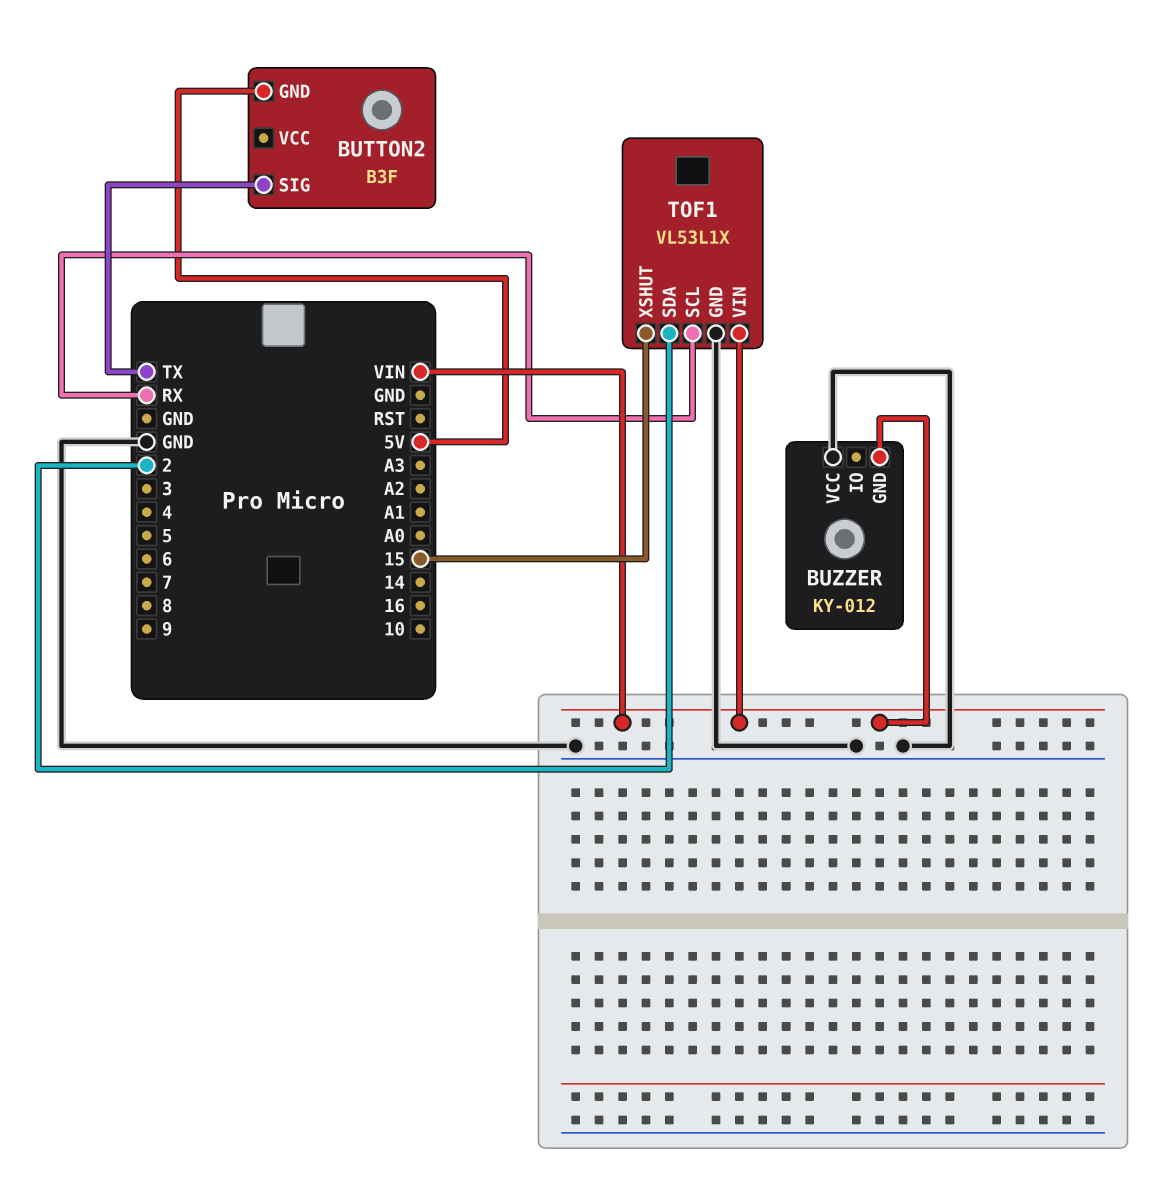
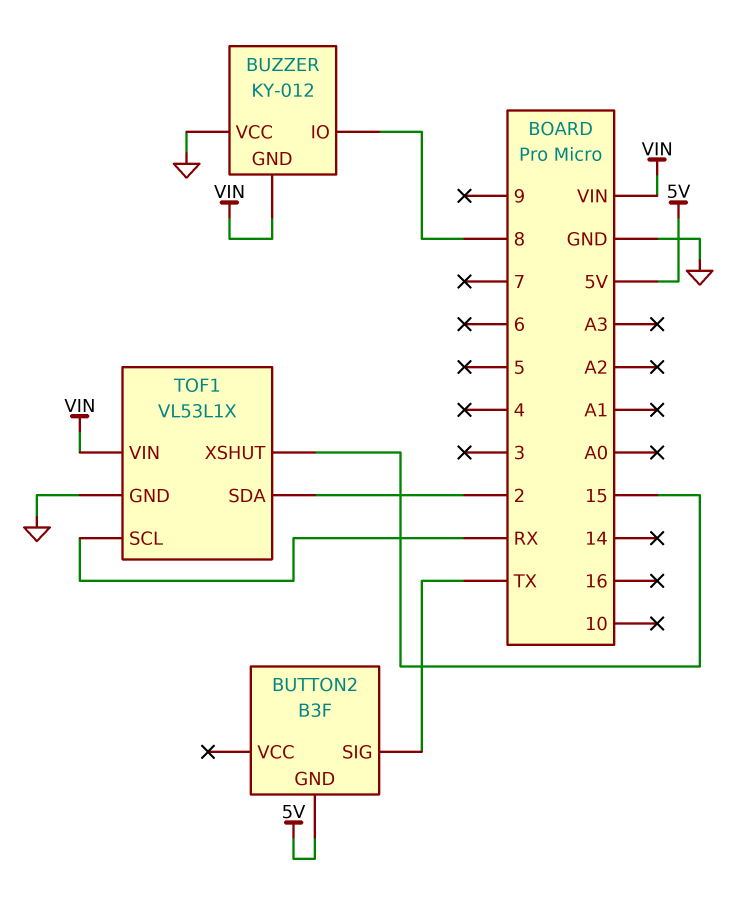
BUZZER pin IO: none -> 8

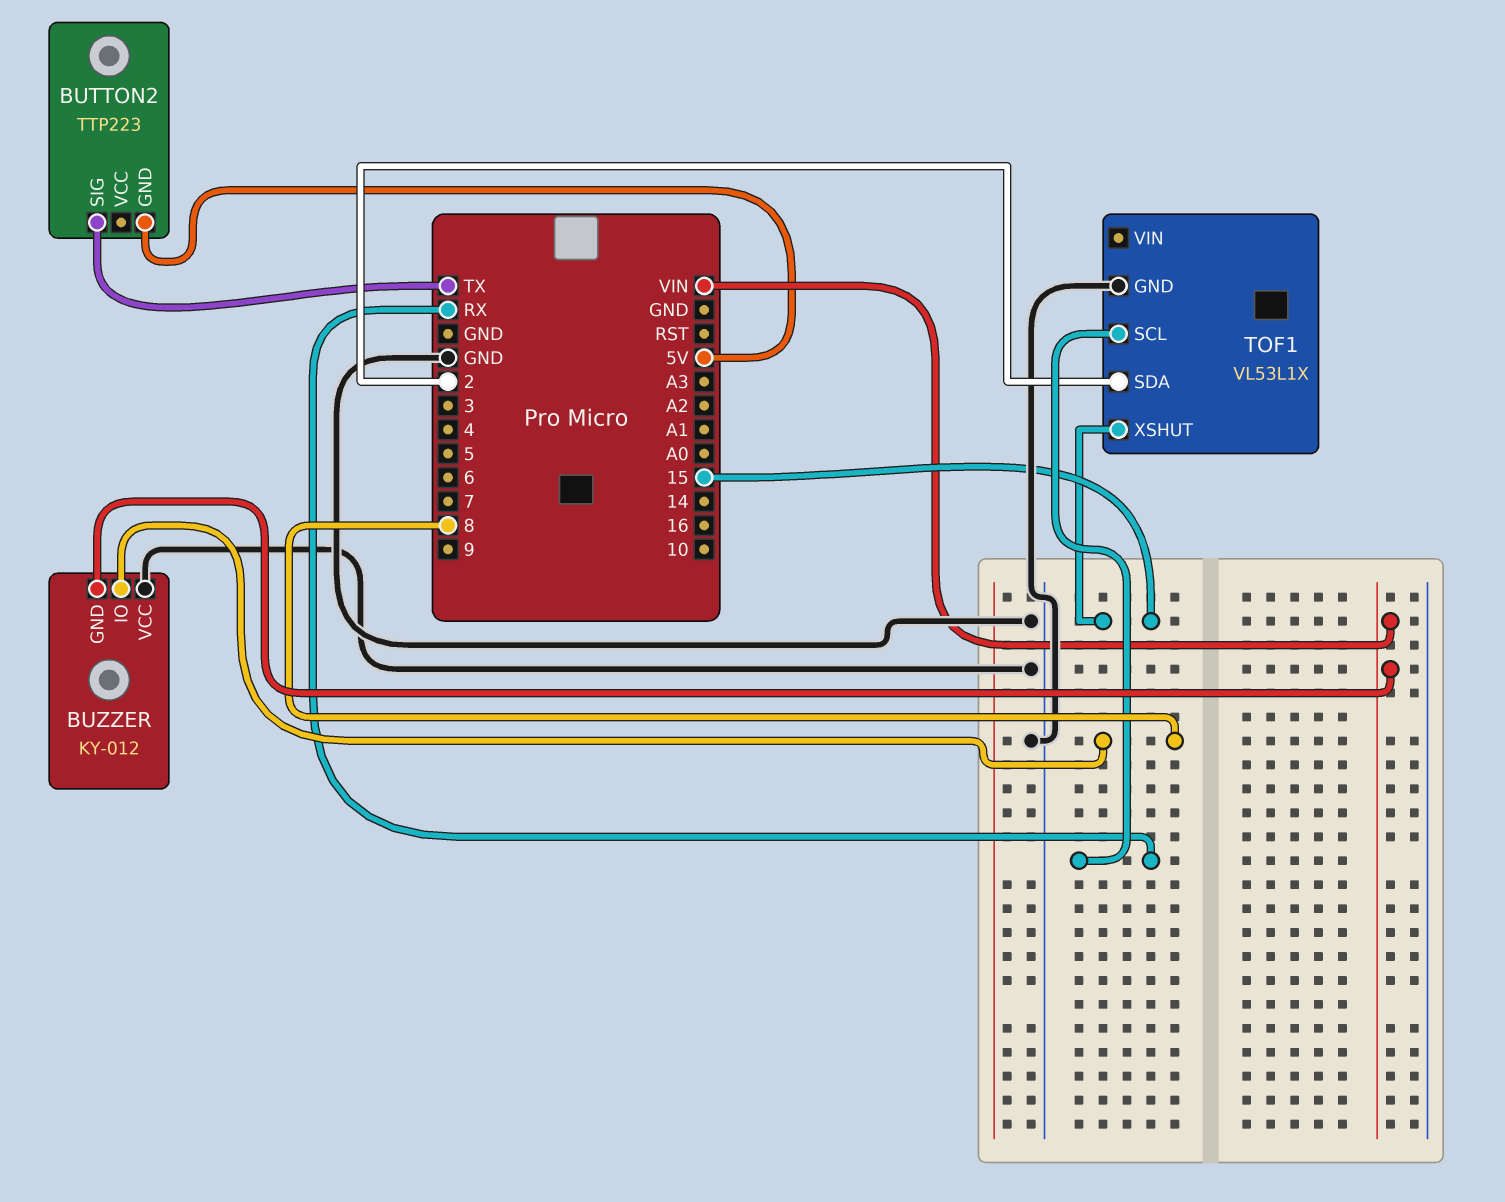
BUTTON2: B3F -> TTP223
TOF1 pin VIN: VIN -> none

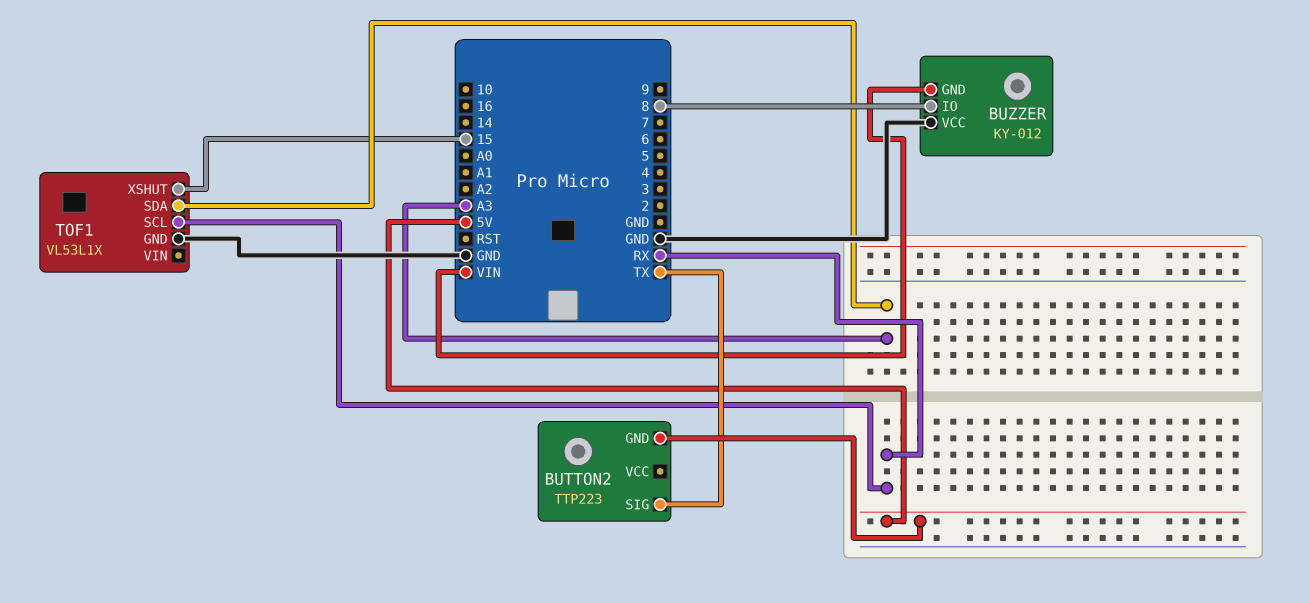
TOF1 pin SDA: 2 -> A3

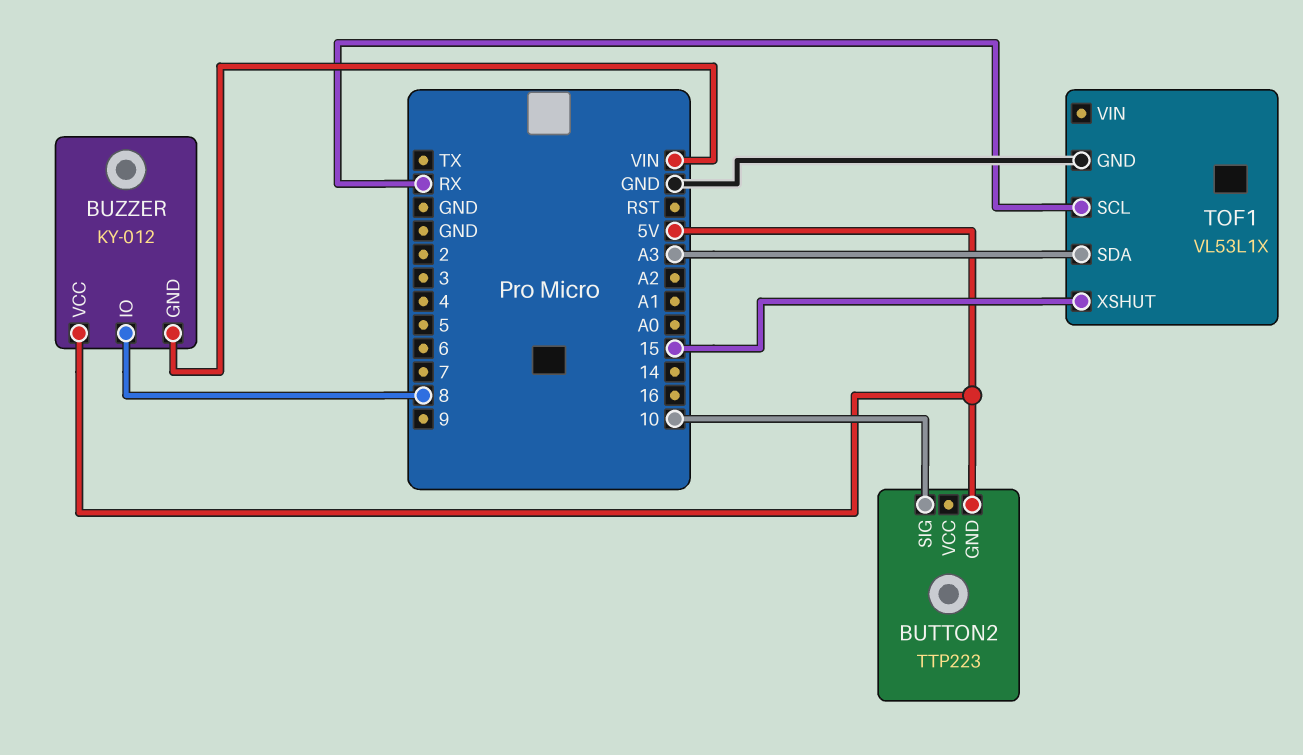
BUTTON2 pin SIG: TX -> 10
BUZZER pin VCC: GND -> 5V

